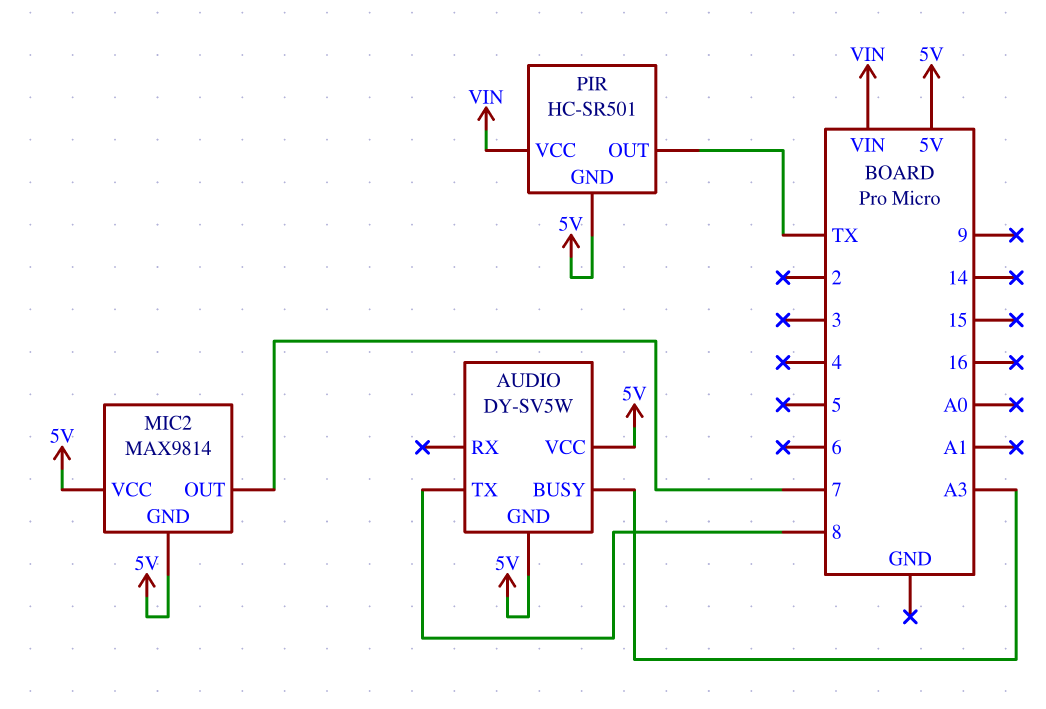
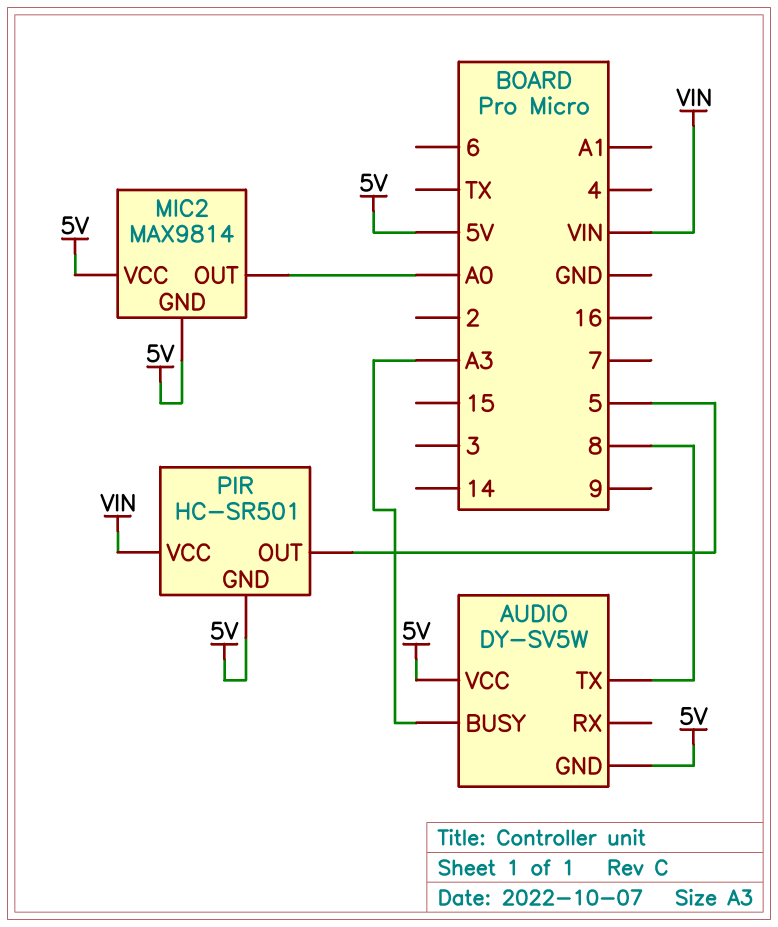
MIC2 pin OUT: 7 -> A0
PIR pin OUT: TX -> 5

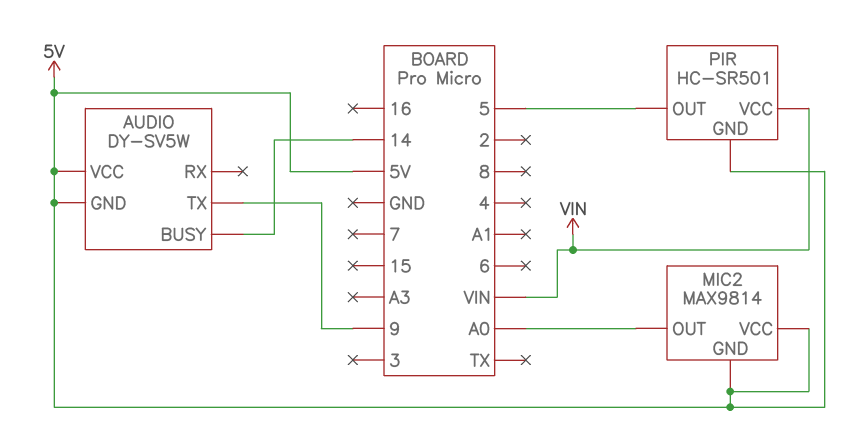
AUDIO pin BUSY: A3 -> 14
AUDIO pin TX: 8 -> 9

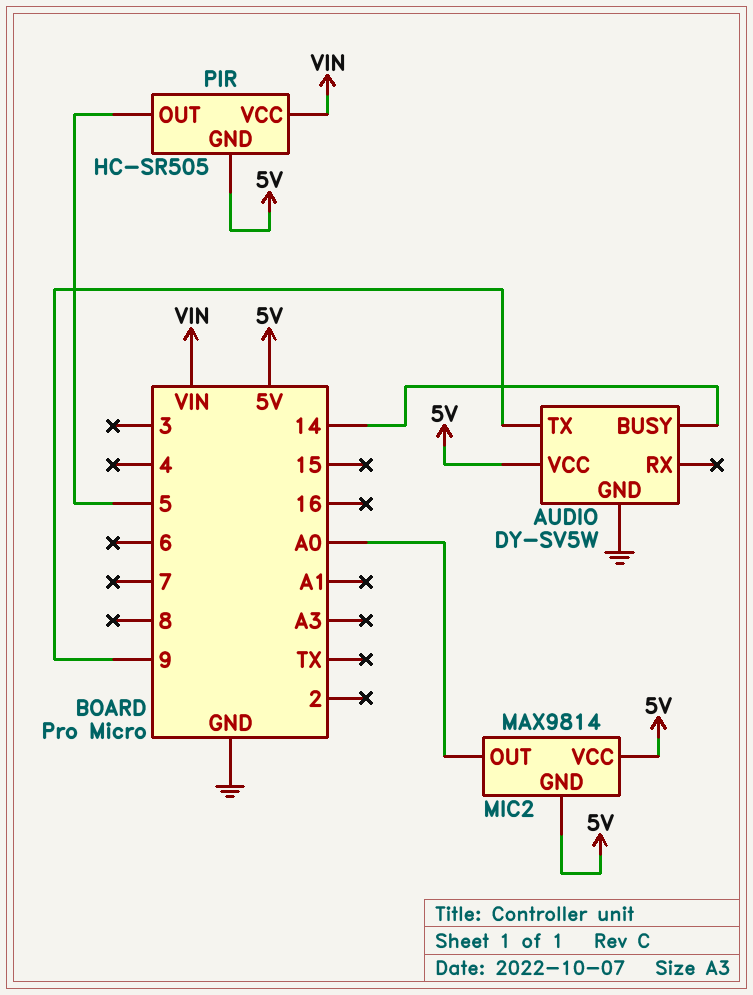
AUDIO pin GND: 5V -> GND
PIR: HC-SR501 -> HC-SR505

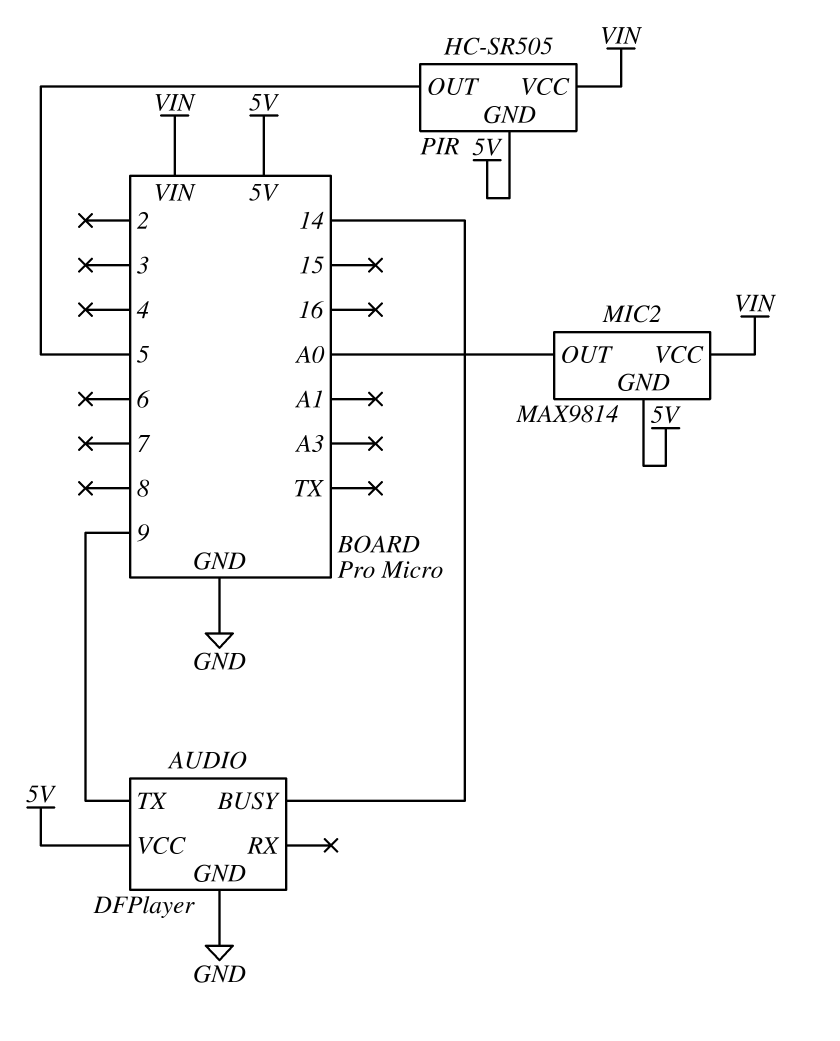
AUDIO: DY-SV5W -> DFPlayer
MIC2 pin VCC: 5V -> VIN

